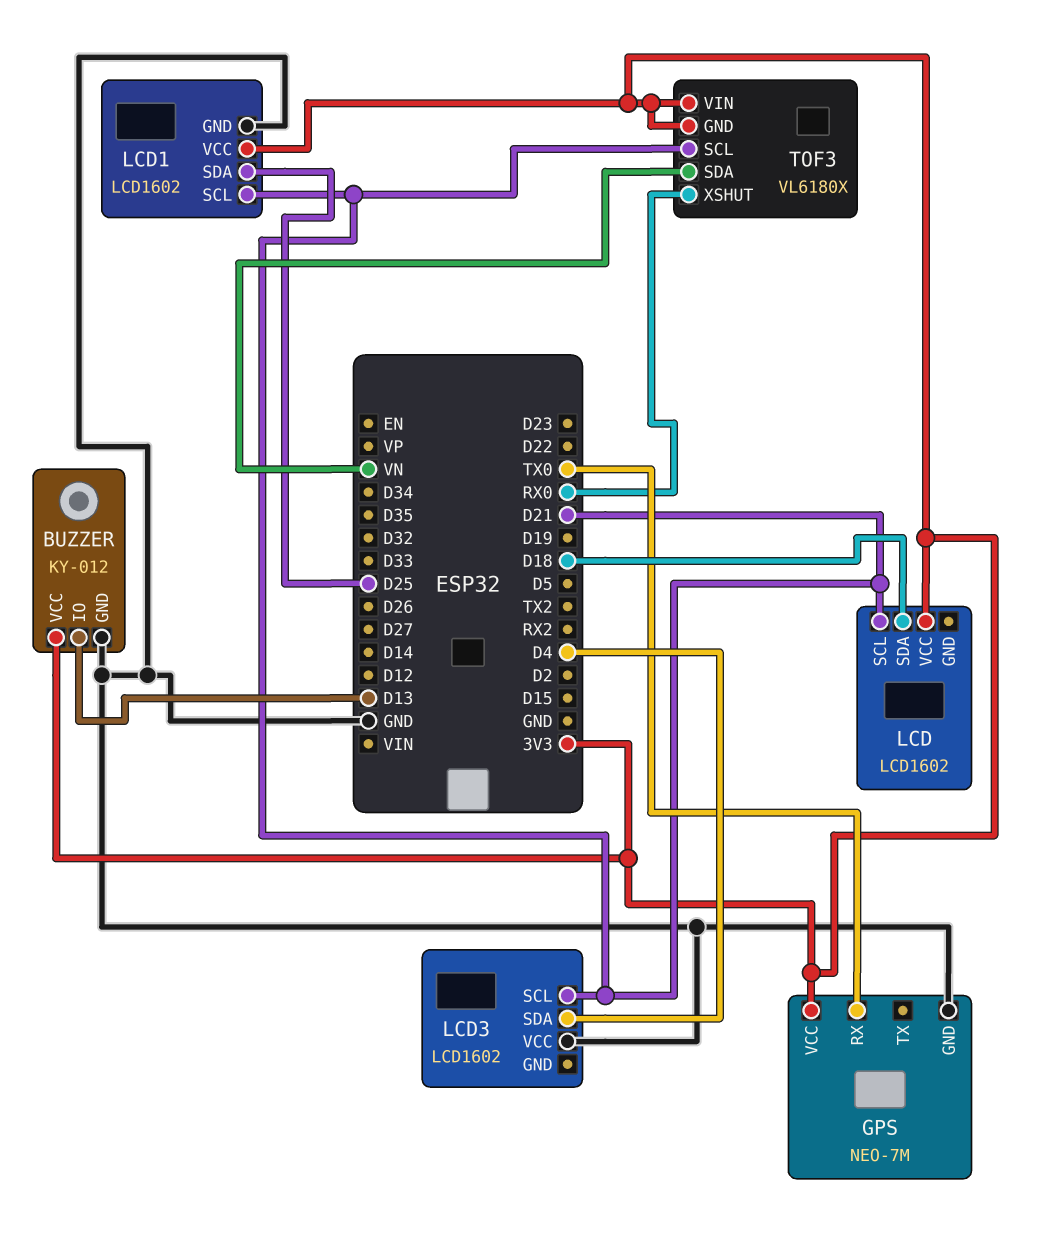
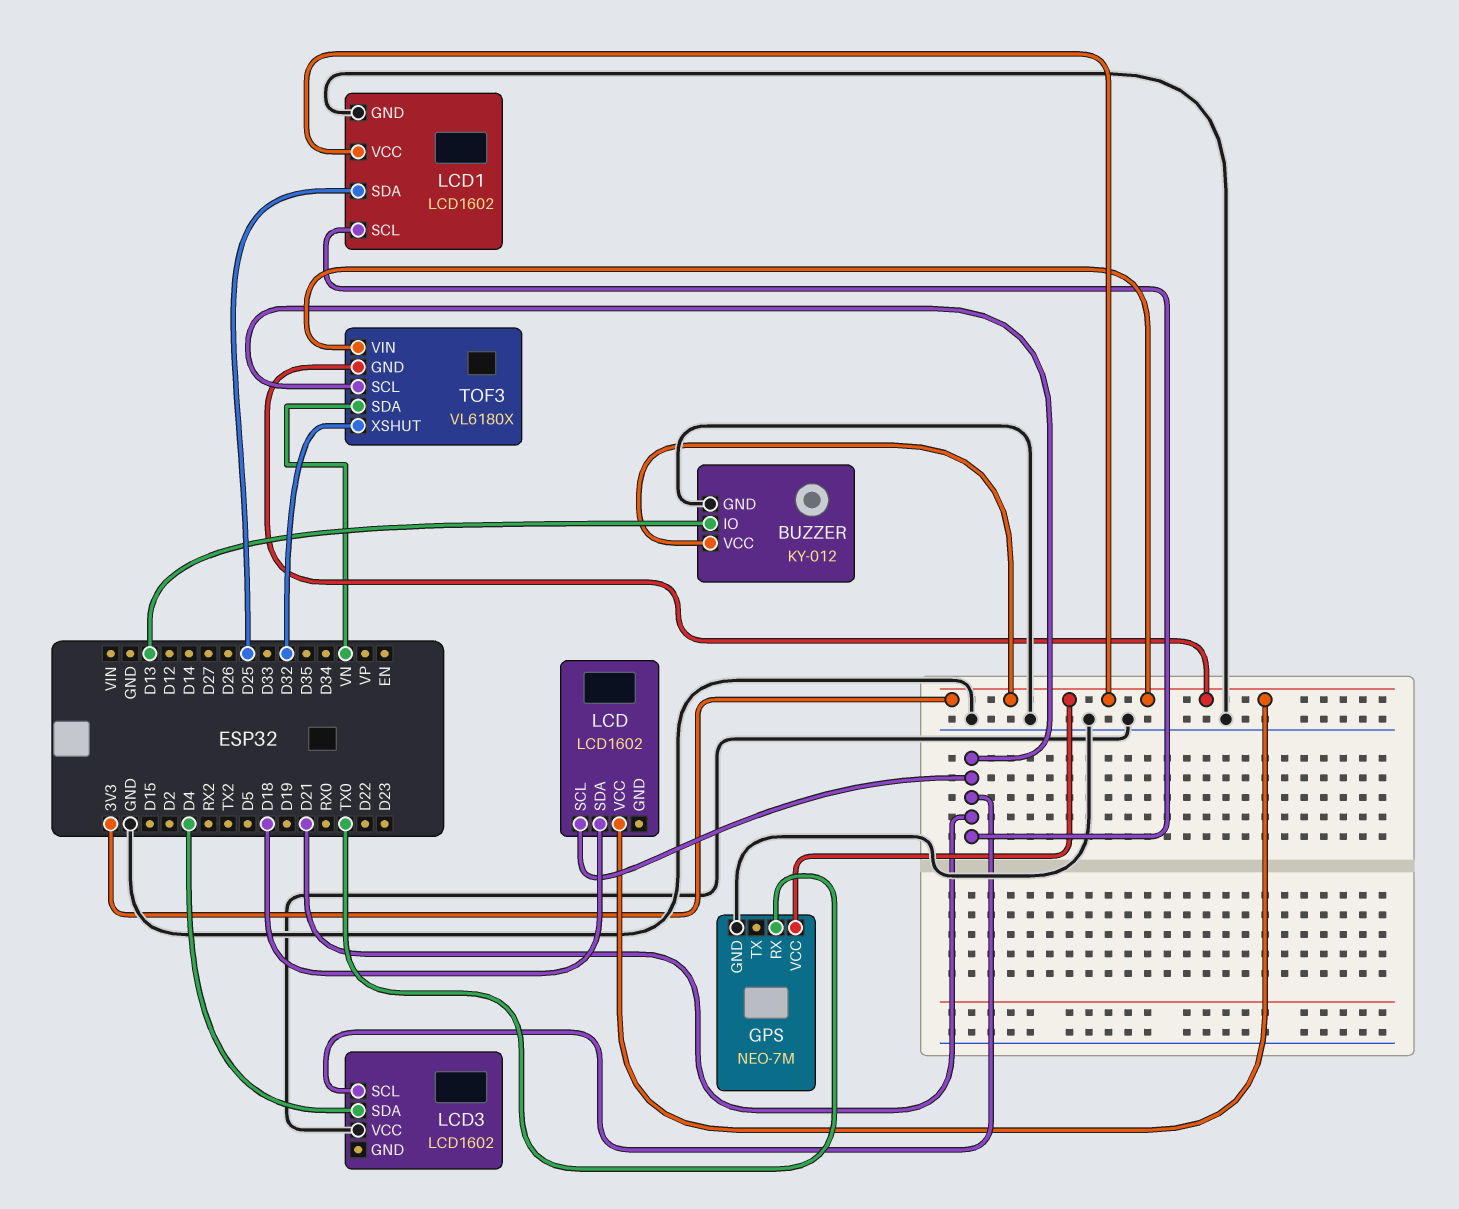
TOF3 pin XSHUT: RX0 -> D32

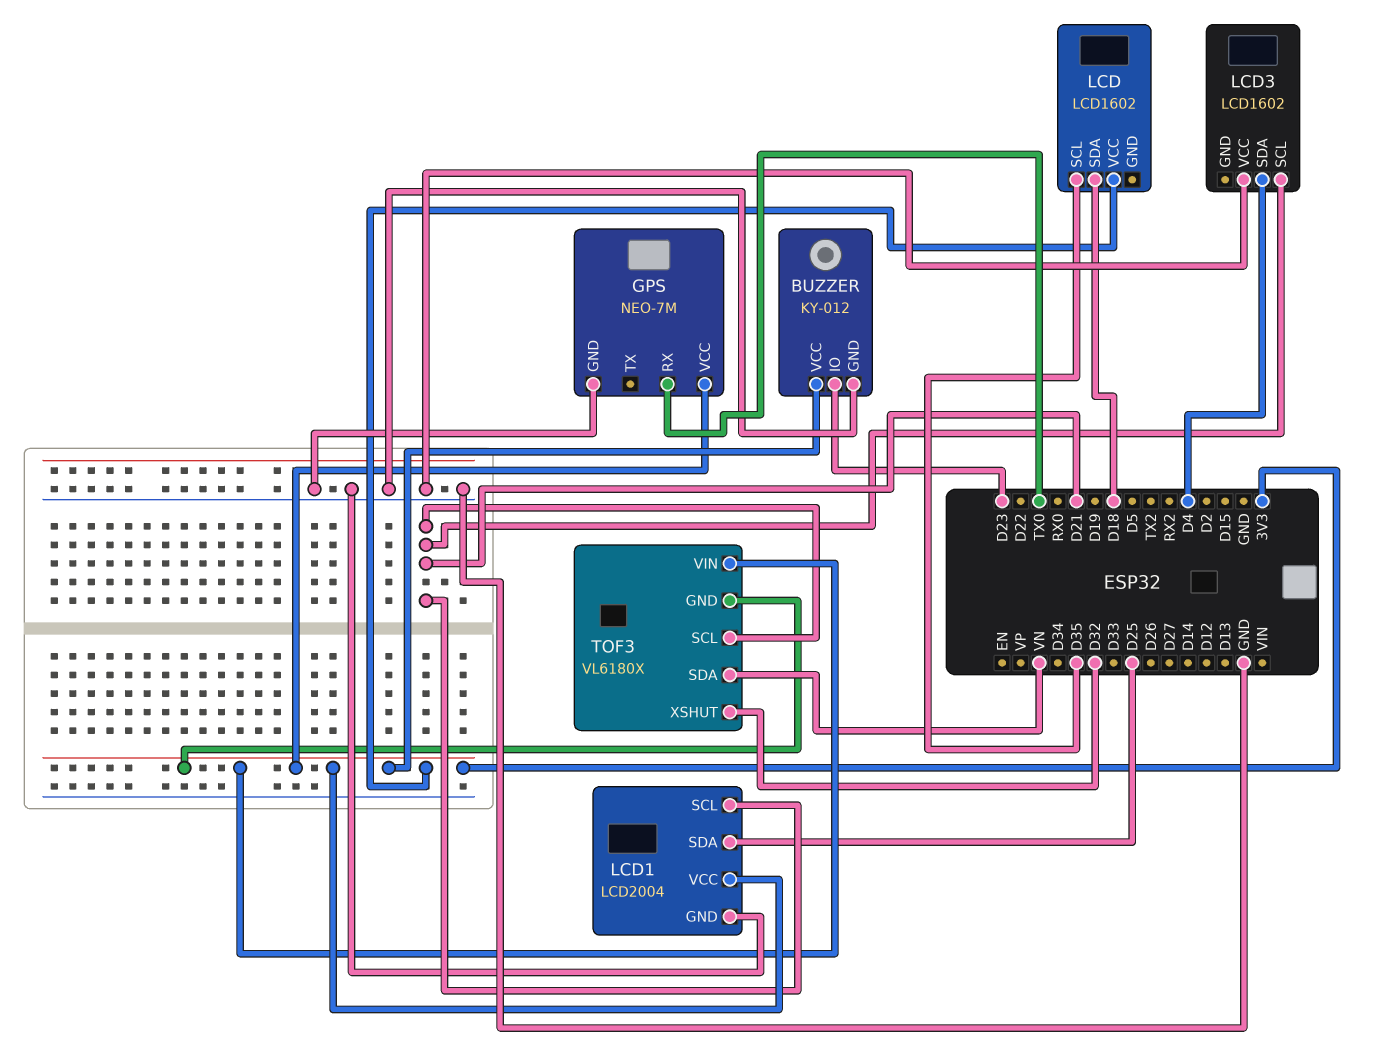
BUZZER pin IO: D13 -> D23
LCD pin SCL: D21 -> D35
LCD1: LCD1602 -> LCD2004

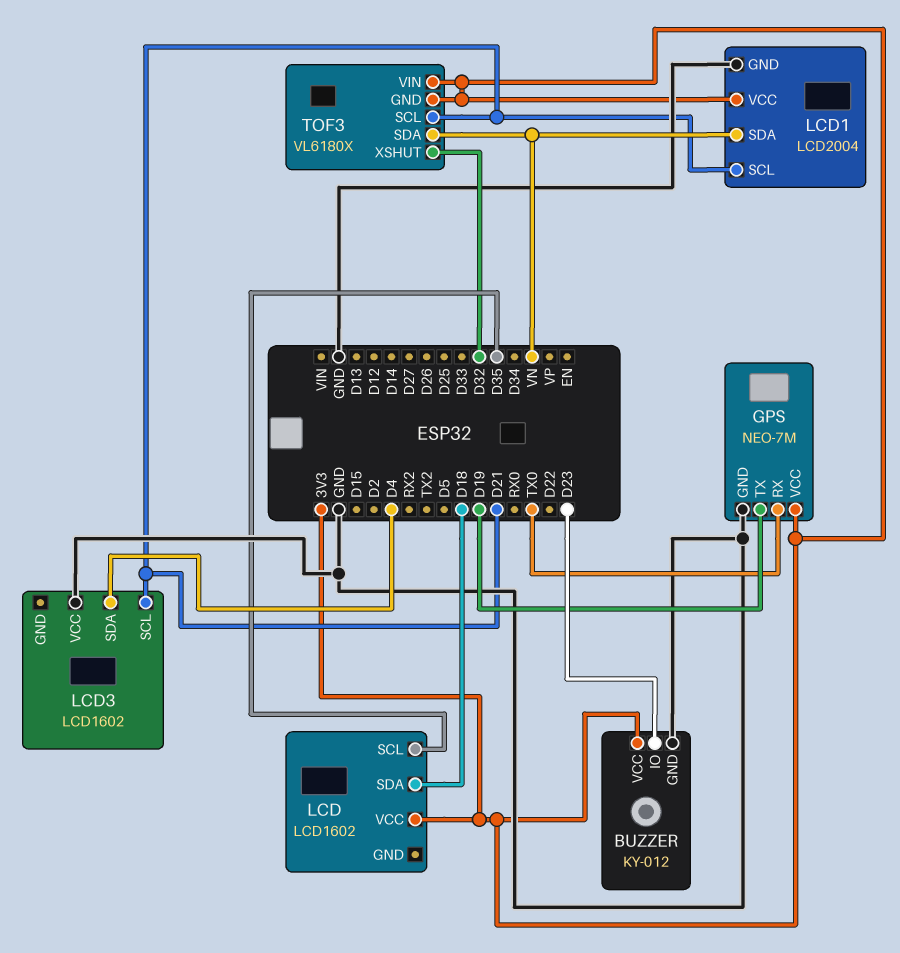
GPS pin TX: none -> D19
LCD1 pin SDA: D25 -> VN

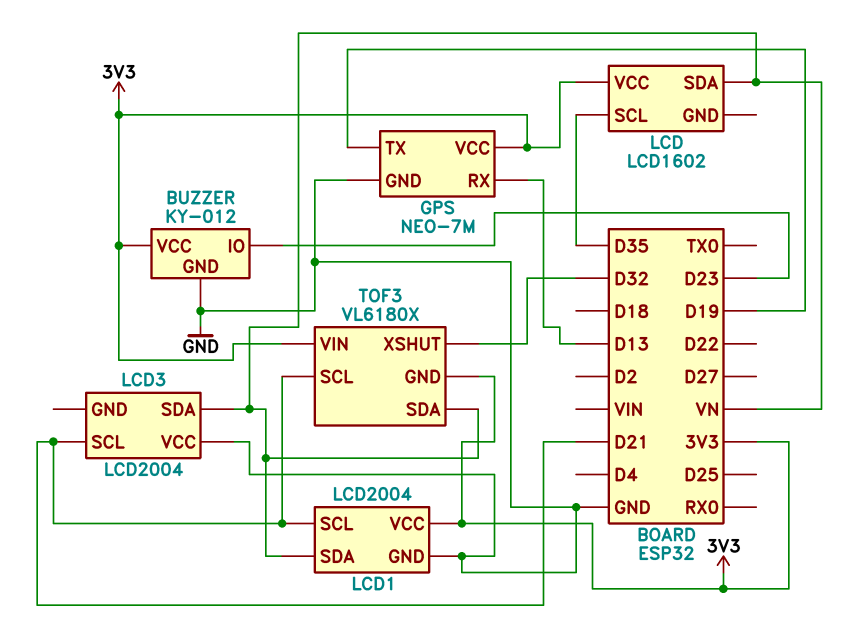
GPS pin RX: TX0 -> D13
LCD pin SDA: D18 -> VN
LCD3: LCD1602 -> LCD2004
LCD3 pin SDA: D4 -> VN

